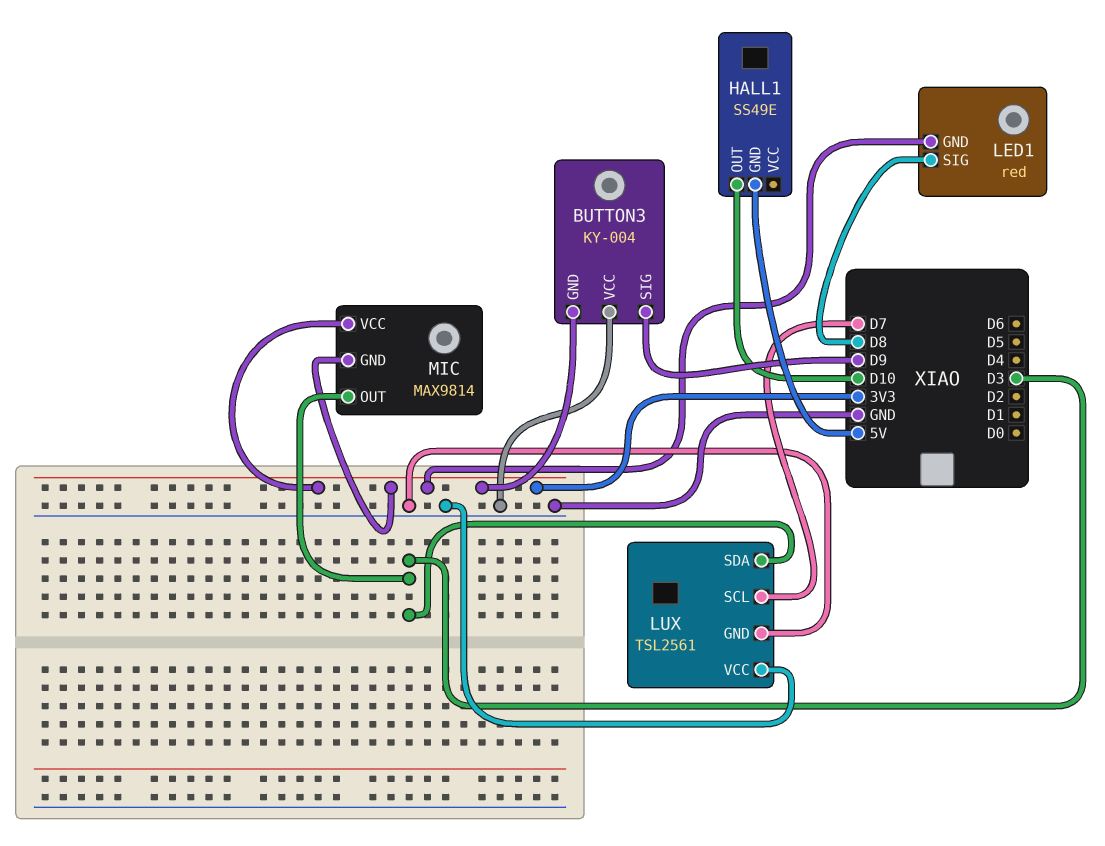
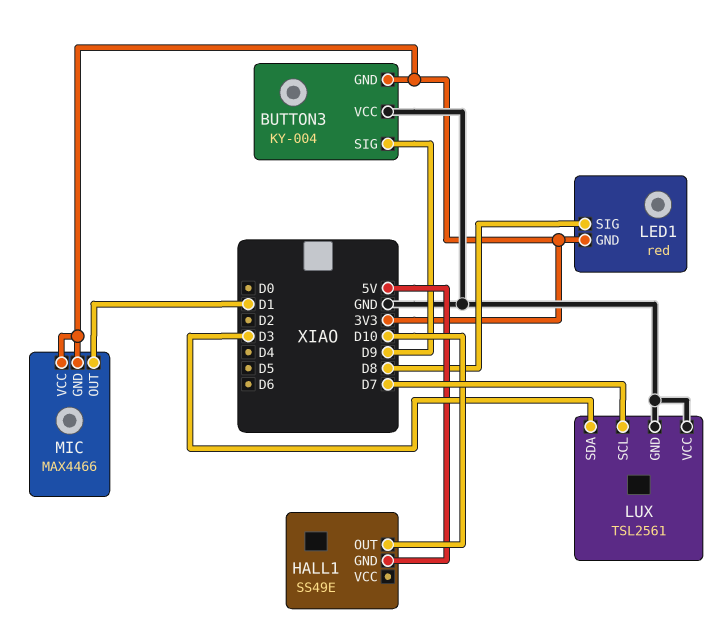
MIC: MAX9814 -> MAX4466
MIC pin OUT: D3 -> D1

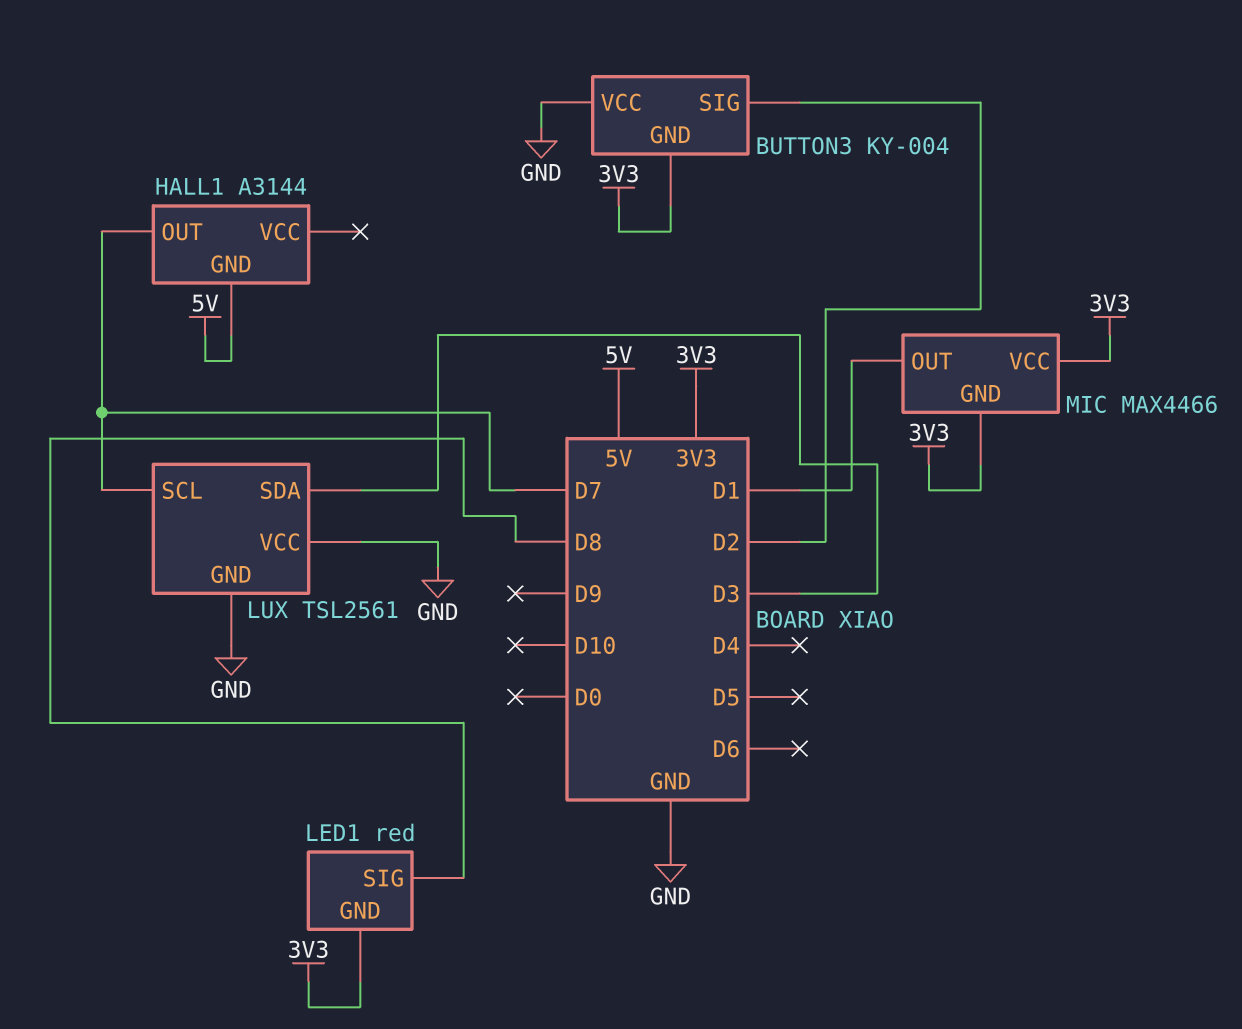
BUTTON3 pin SIG: D9 -> D2
HALL1: SS49E -> A3144
HALL1 pin OUT: D10 -> D7

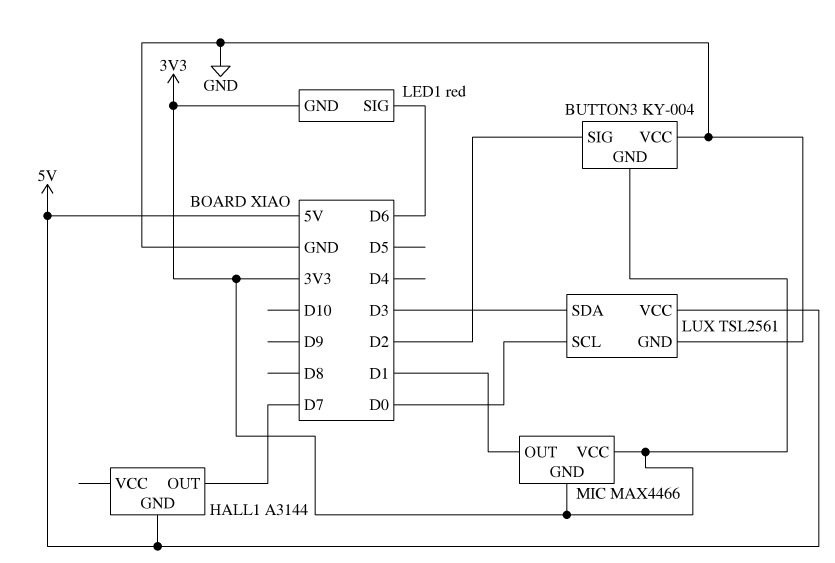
LED1 pin SIG: D8 -> D6
LUX pin SCL: D7 -> D0
LUX pin VCC: GND -> 5V

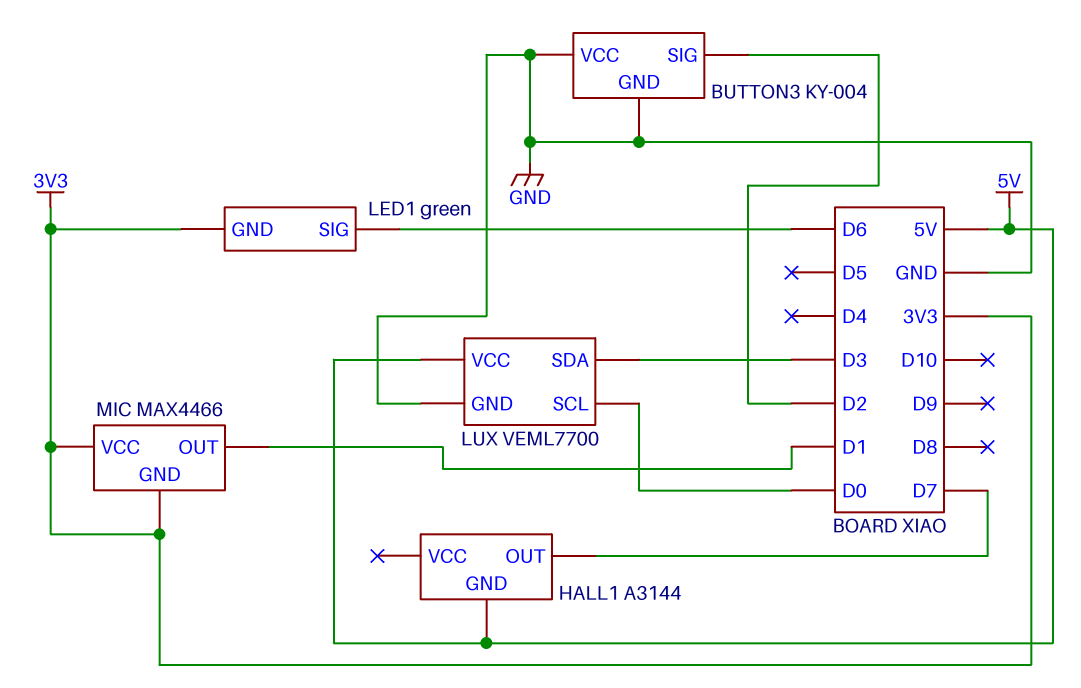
BUTTON3 pin GND: 3V3 -> GND
LED1: red -> green
LUX: TSL2561 -> VEML7700

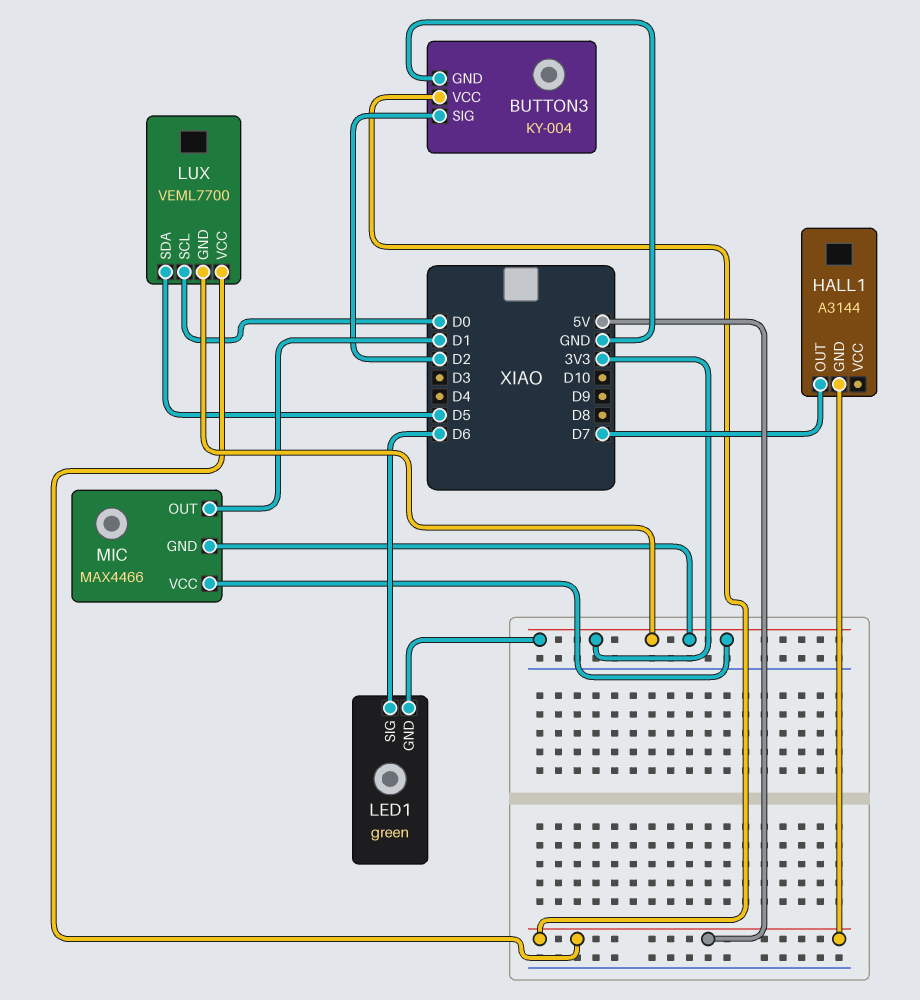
BUTTON3 pin VCC: GND -> 5V
LUX pin GND: GND -> 3V3
LUX pin SDA: D3 -> D5

